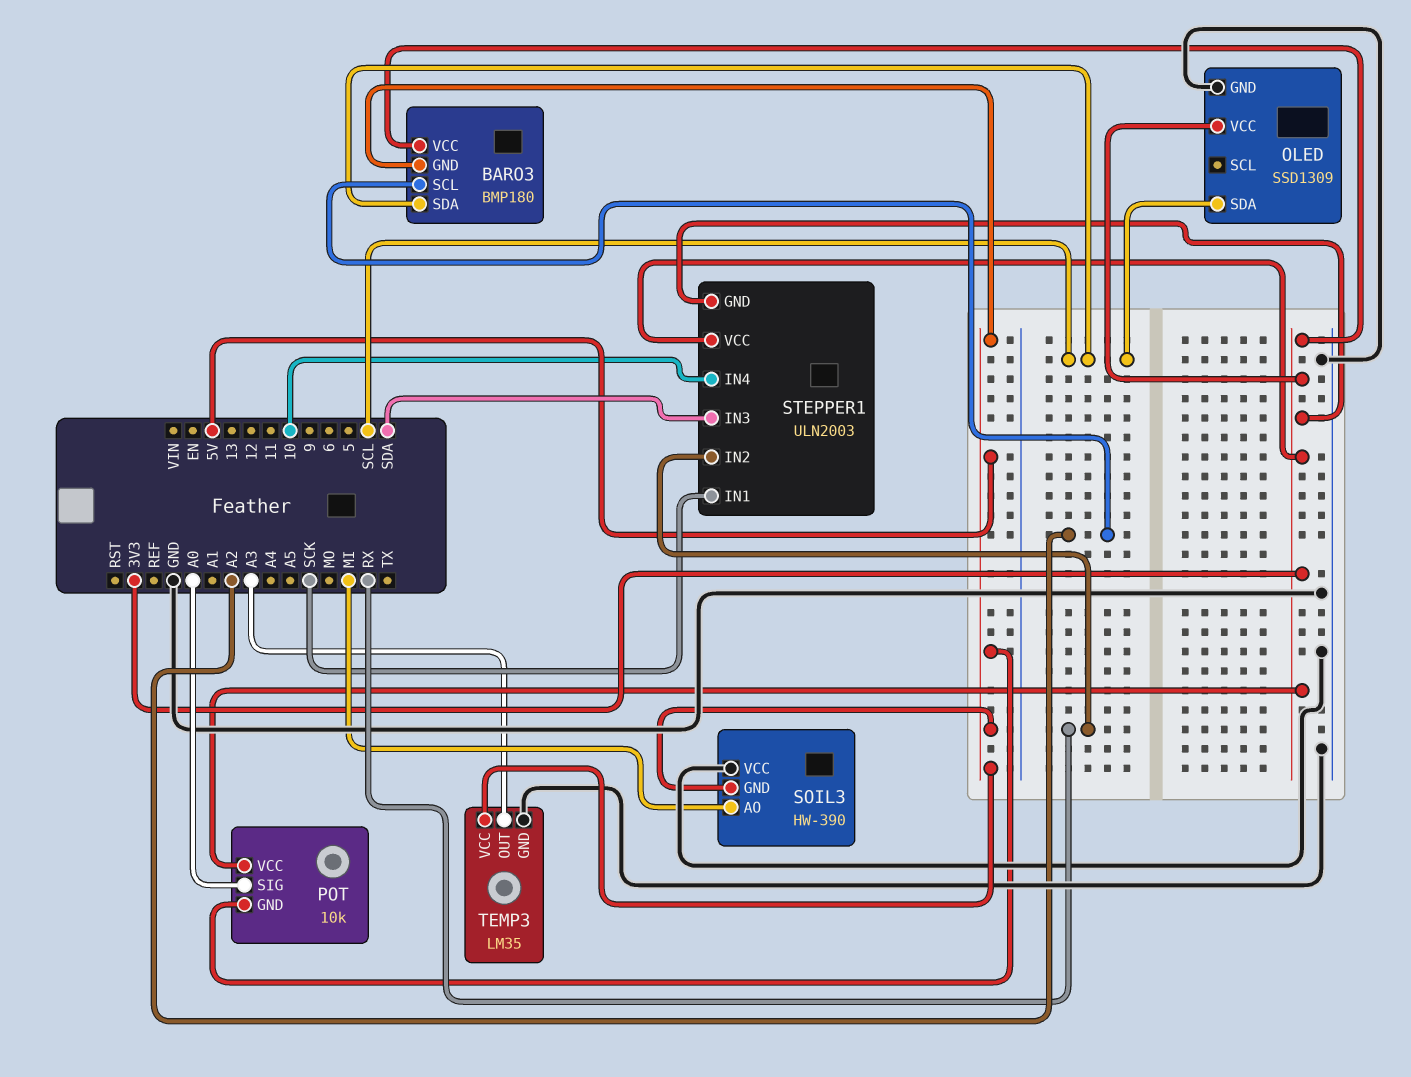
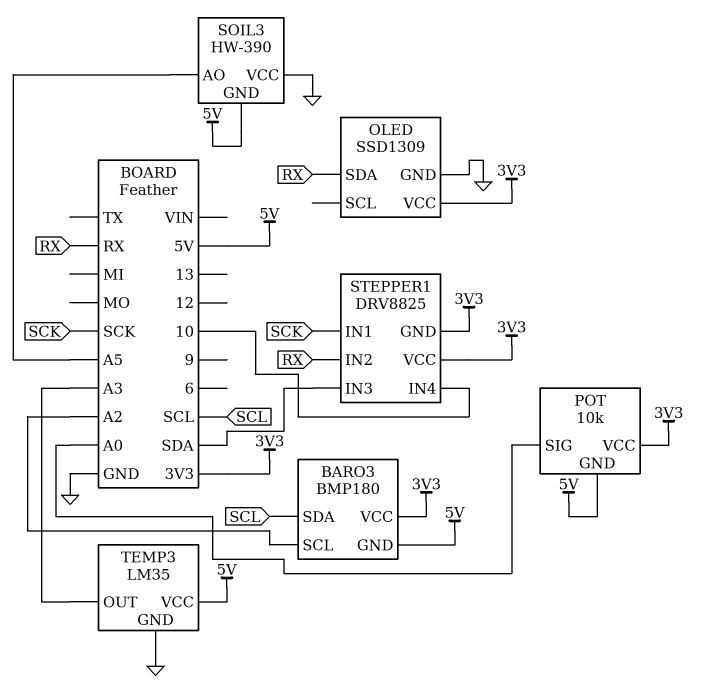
OLED pin SDA: SCL -> RX
SOIL3 pin AO: MI -> A5
STEPPER1: ULN2003 -> DRV8825

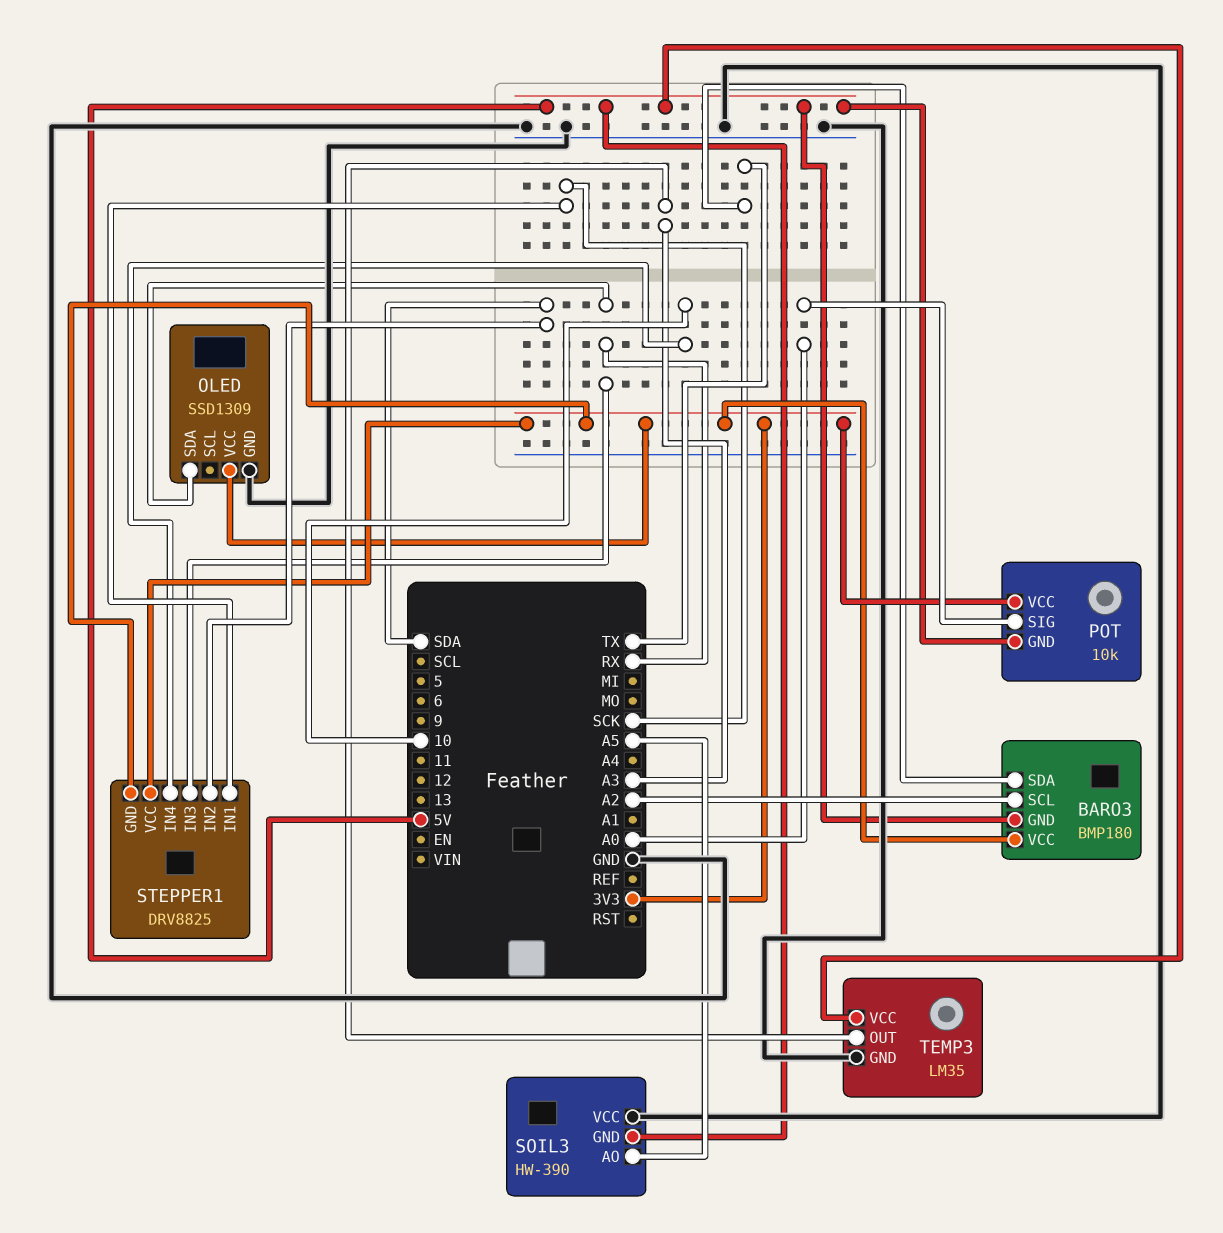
BARO3 pin SDA: SCL -> TX
STEPPER1 pin IN2: RX -> SDA
STEPPER1 pin IN3: SDA -> RX

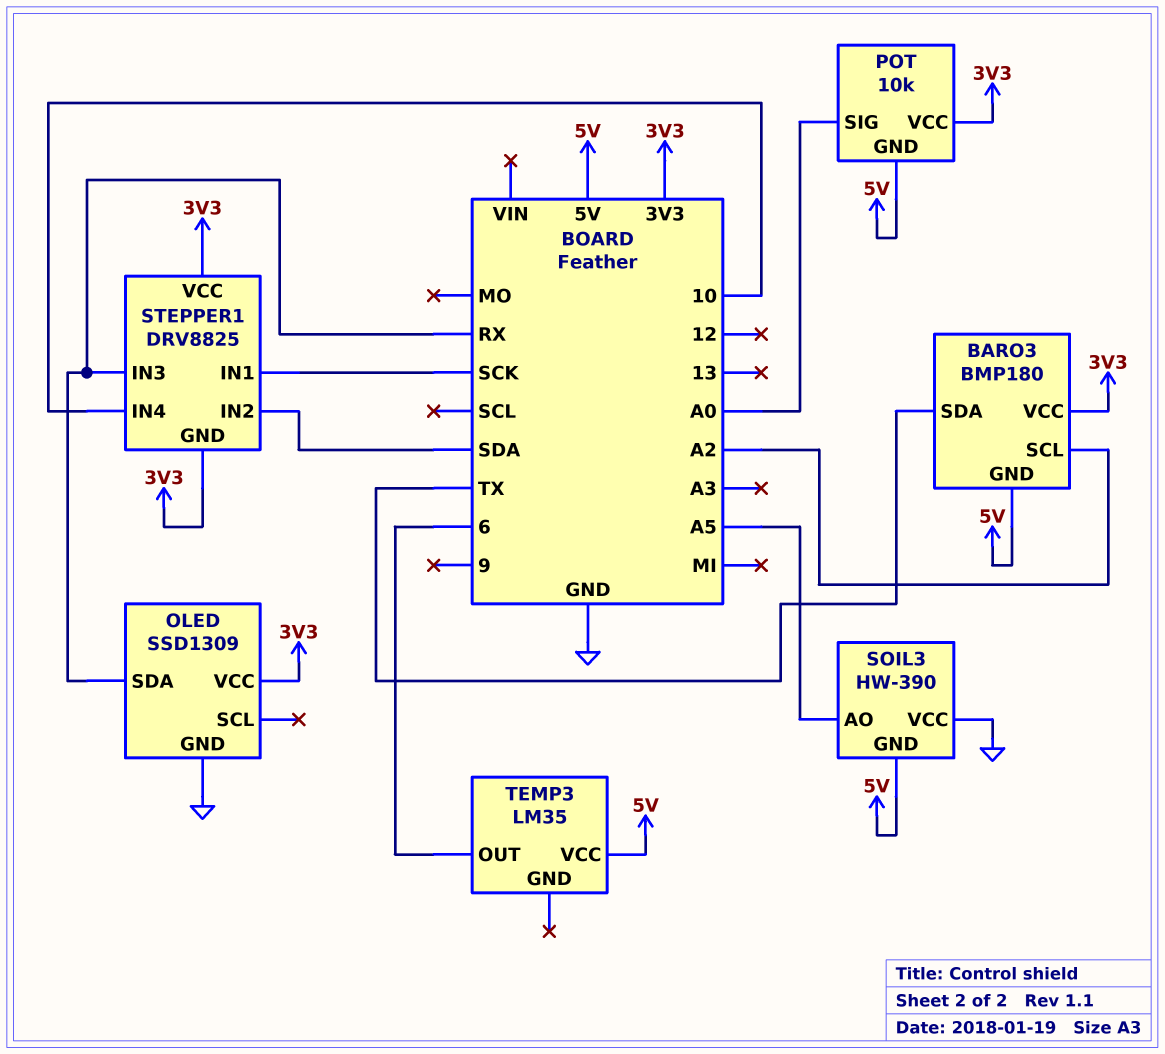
TEMP3 pin GND: GND -> none
TEMP3 pin OUT: A3 -> 6

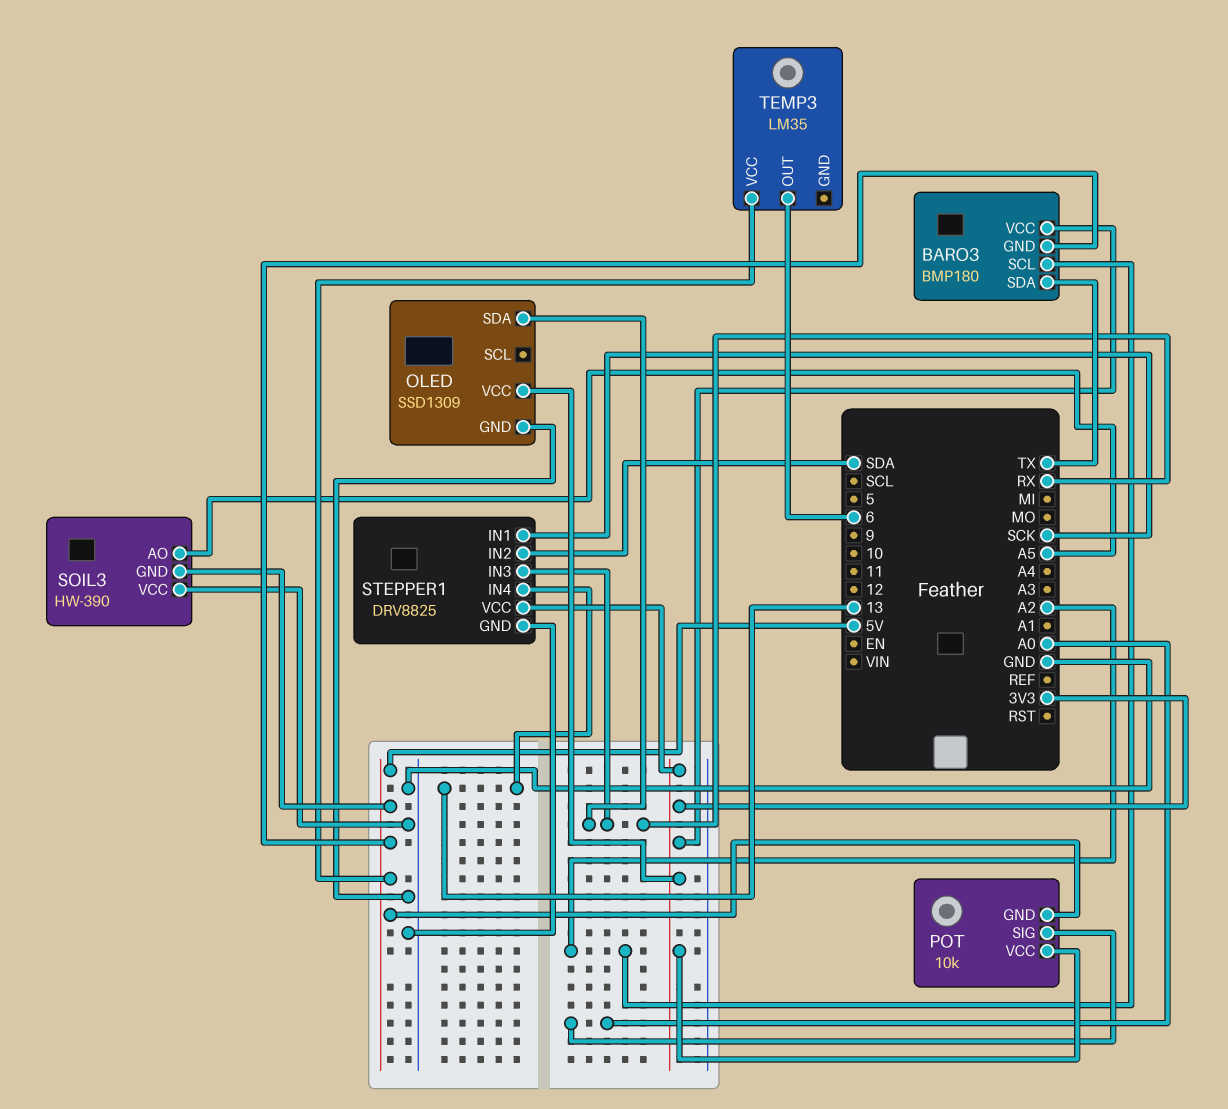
STEPPER1 pin GND: 3V3 -> GND
STEPPER1 pin IN4: 10 -> 13

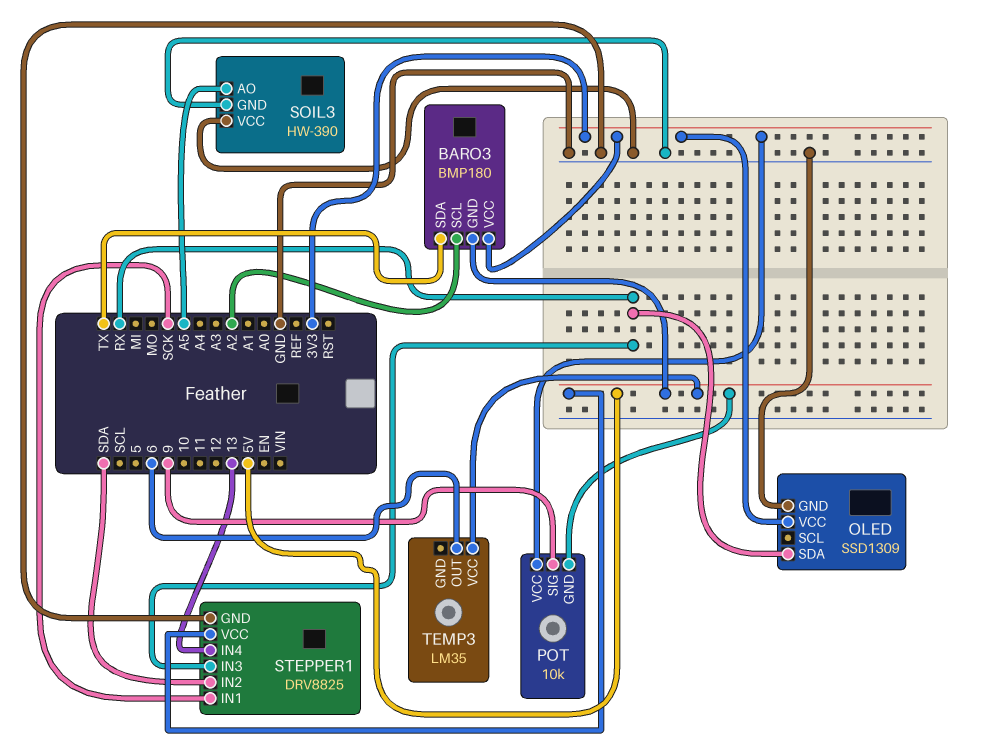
POT pin SIG: A0 -> 9
SOIL3 pin GND: 5V -> GND
STEPPER1 pin VCC: 3V3 -> 5V

